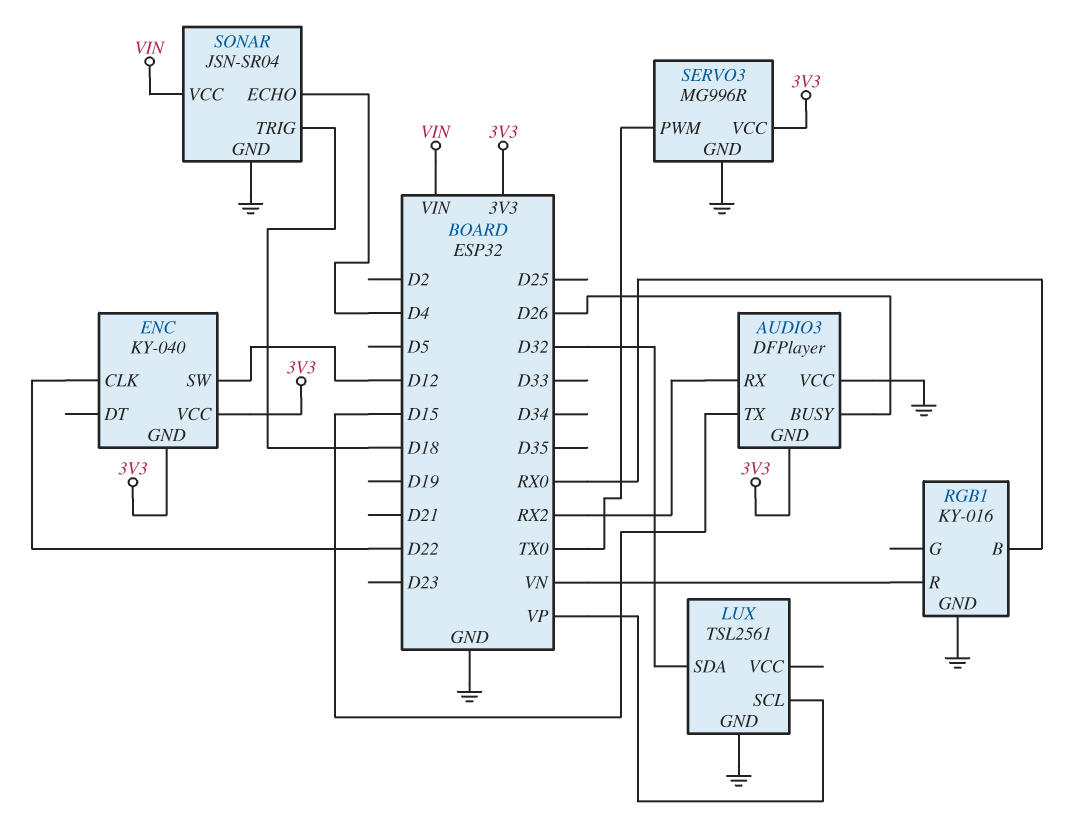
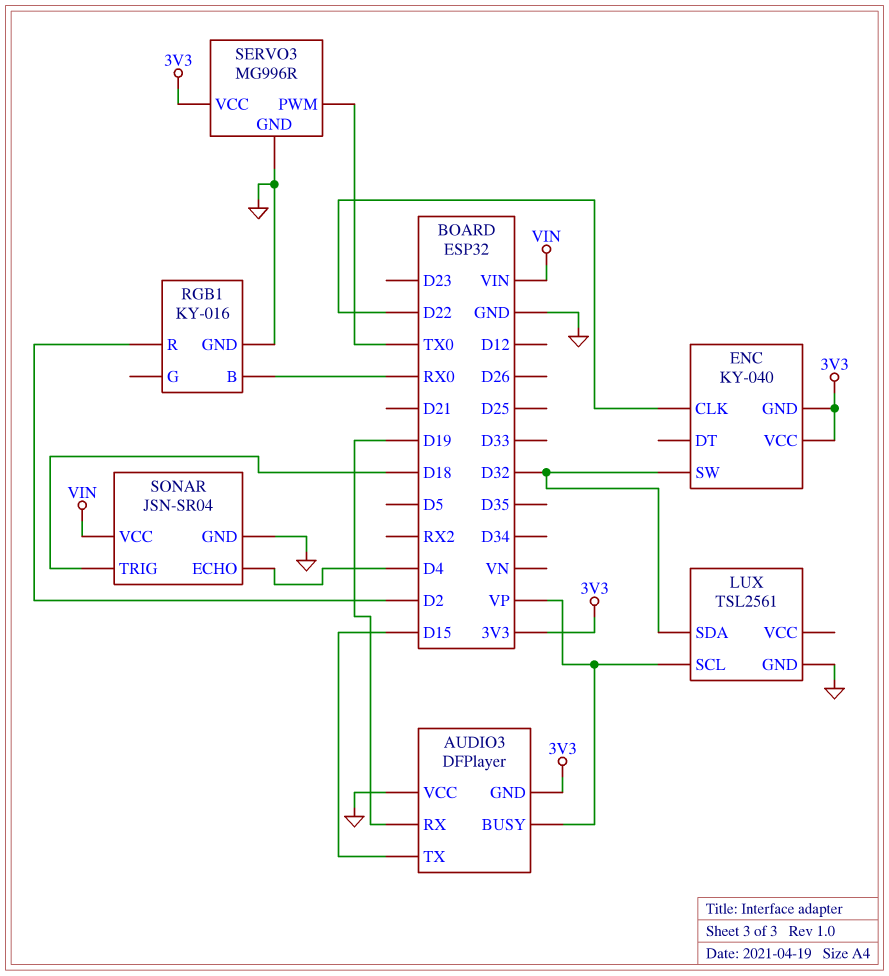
AUDIO3 pin BUSY: D26 -> VP
AUDIO3 pin RX: RX2 -> D19
ENC pin SW: D12 -> D32
RGB1 pin R: VN -> D2

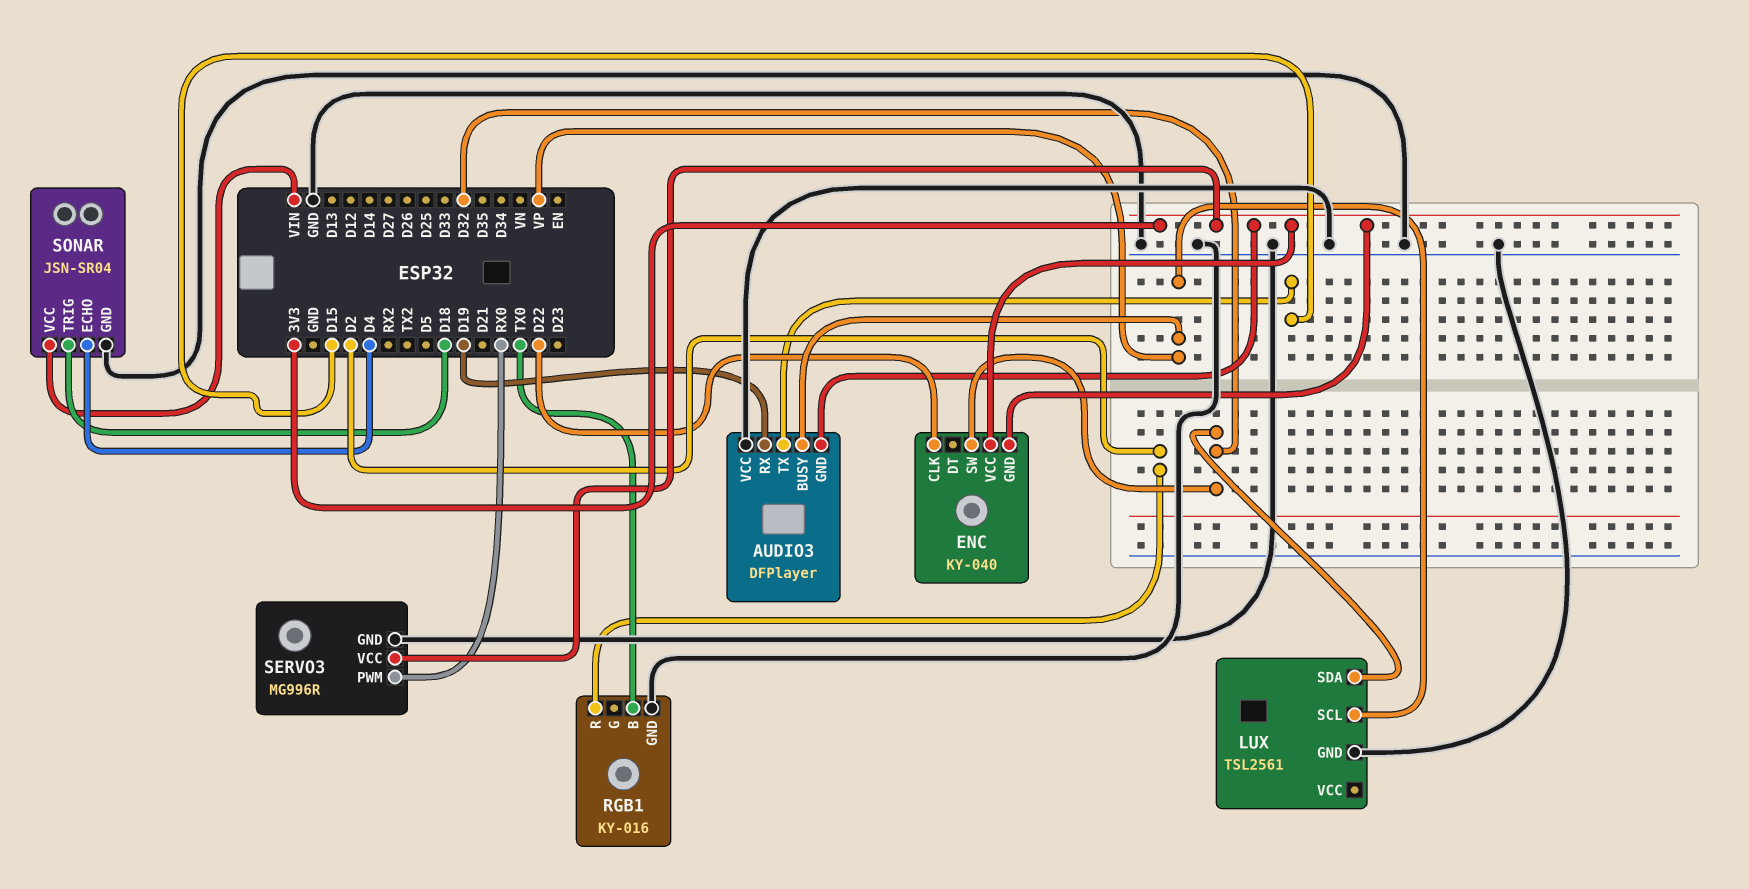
RGB1 pin B: RX0 -> TX0
SERVO3 pin PWM: TX0 -> RX0

